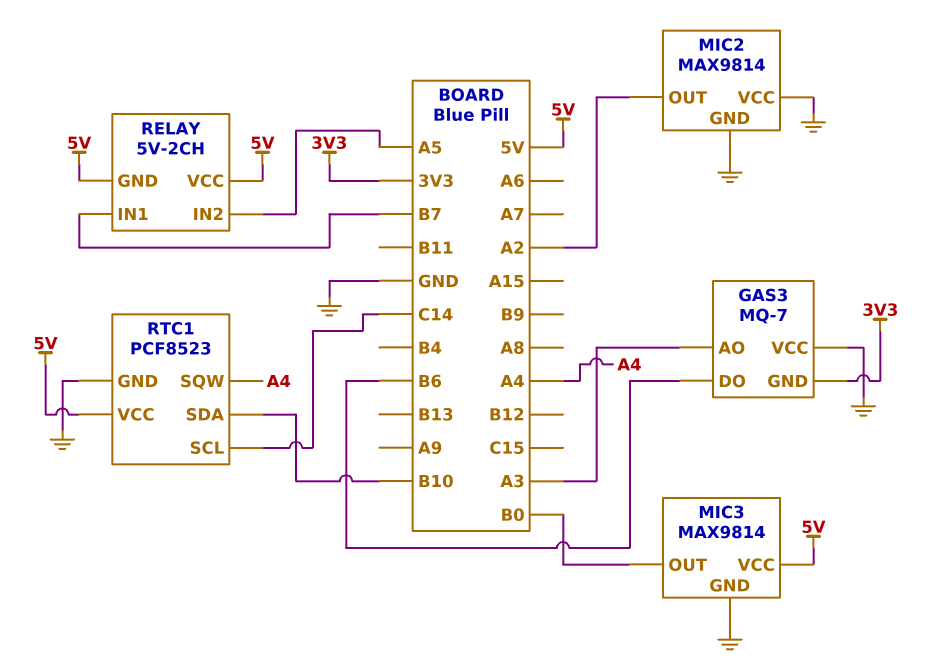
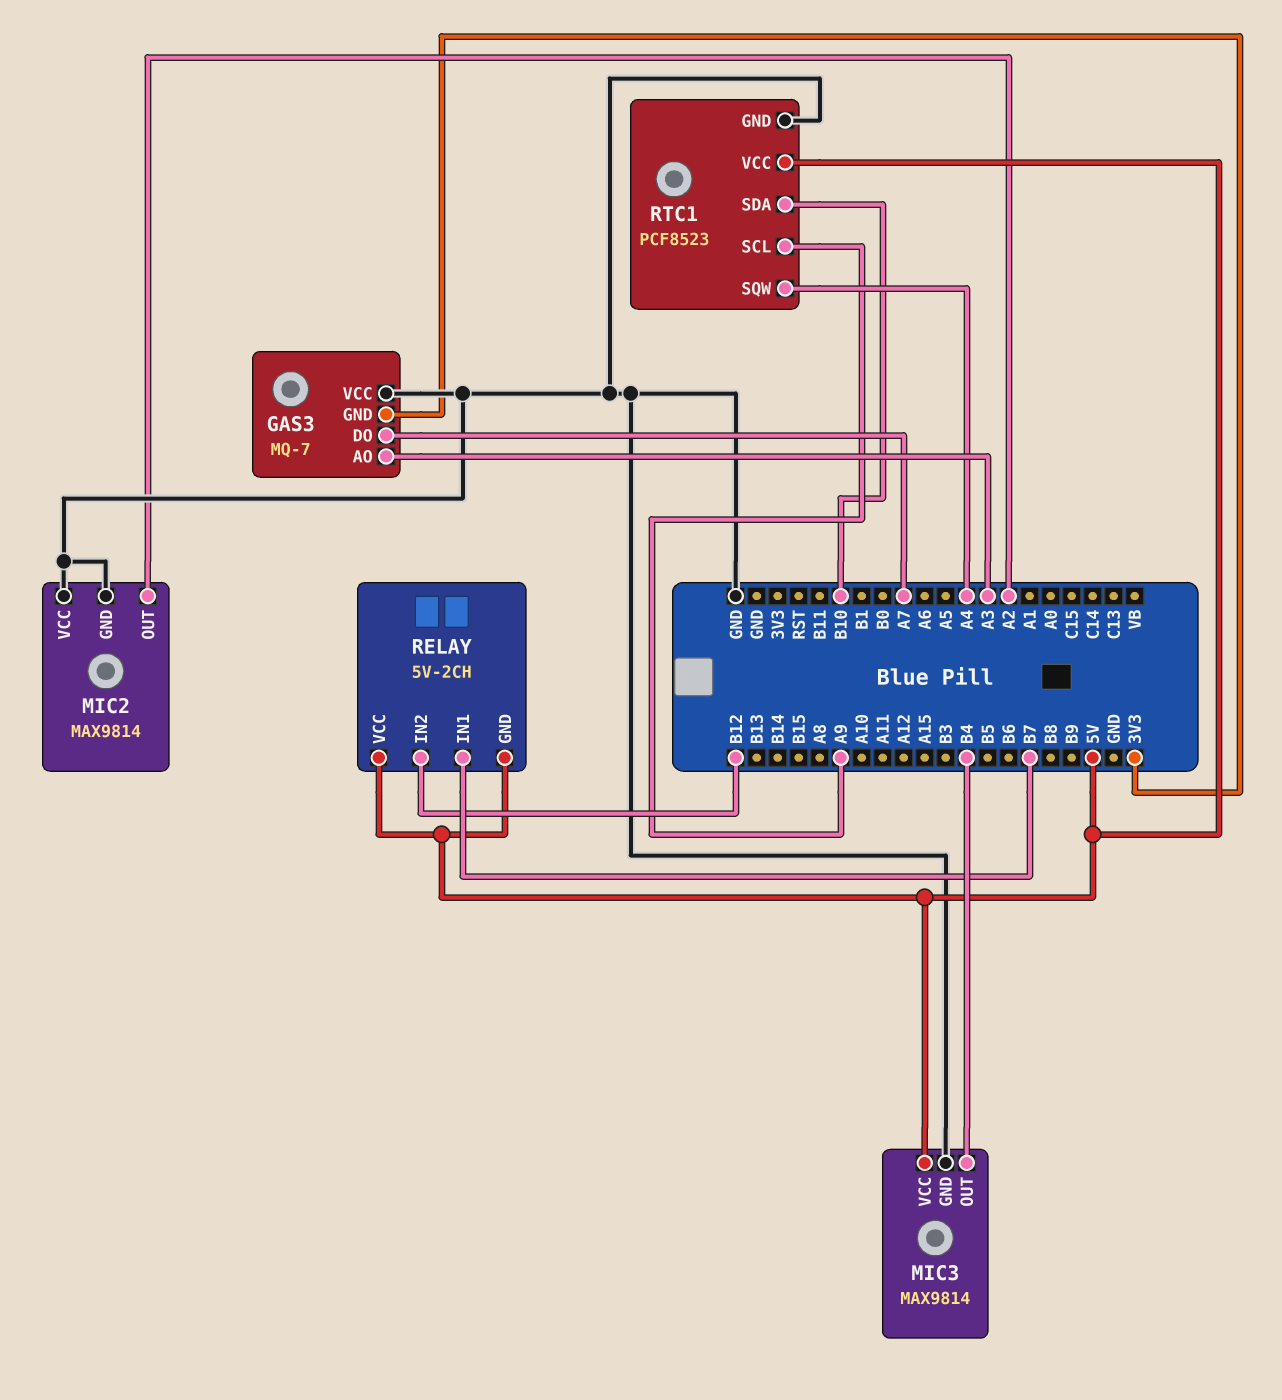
GAS3 pin DO: B6 -> A7
MIC3 pin OUT: B0 -> B4
RELAY pin IN2: A5 -> B12
RTC1 pin SCL: C14 -> A9

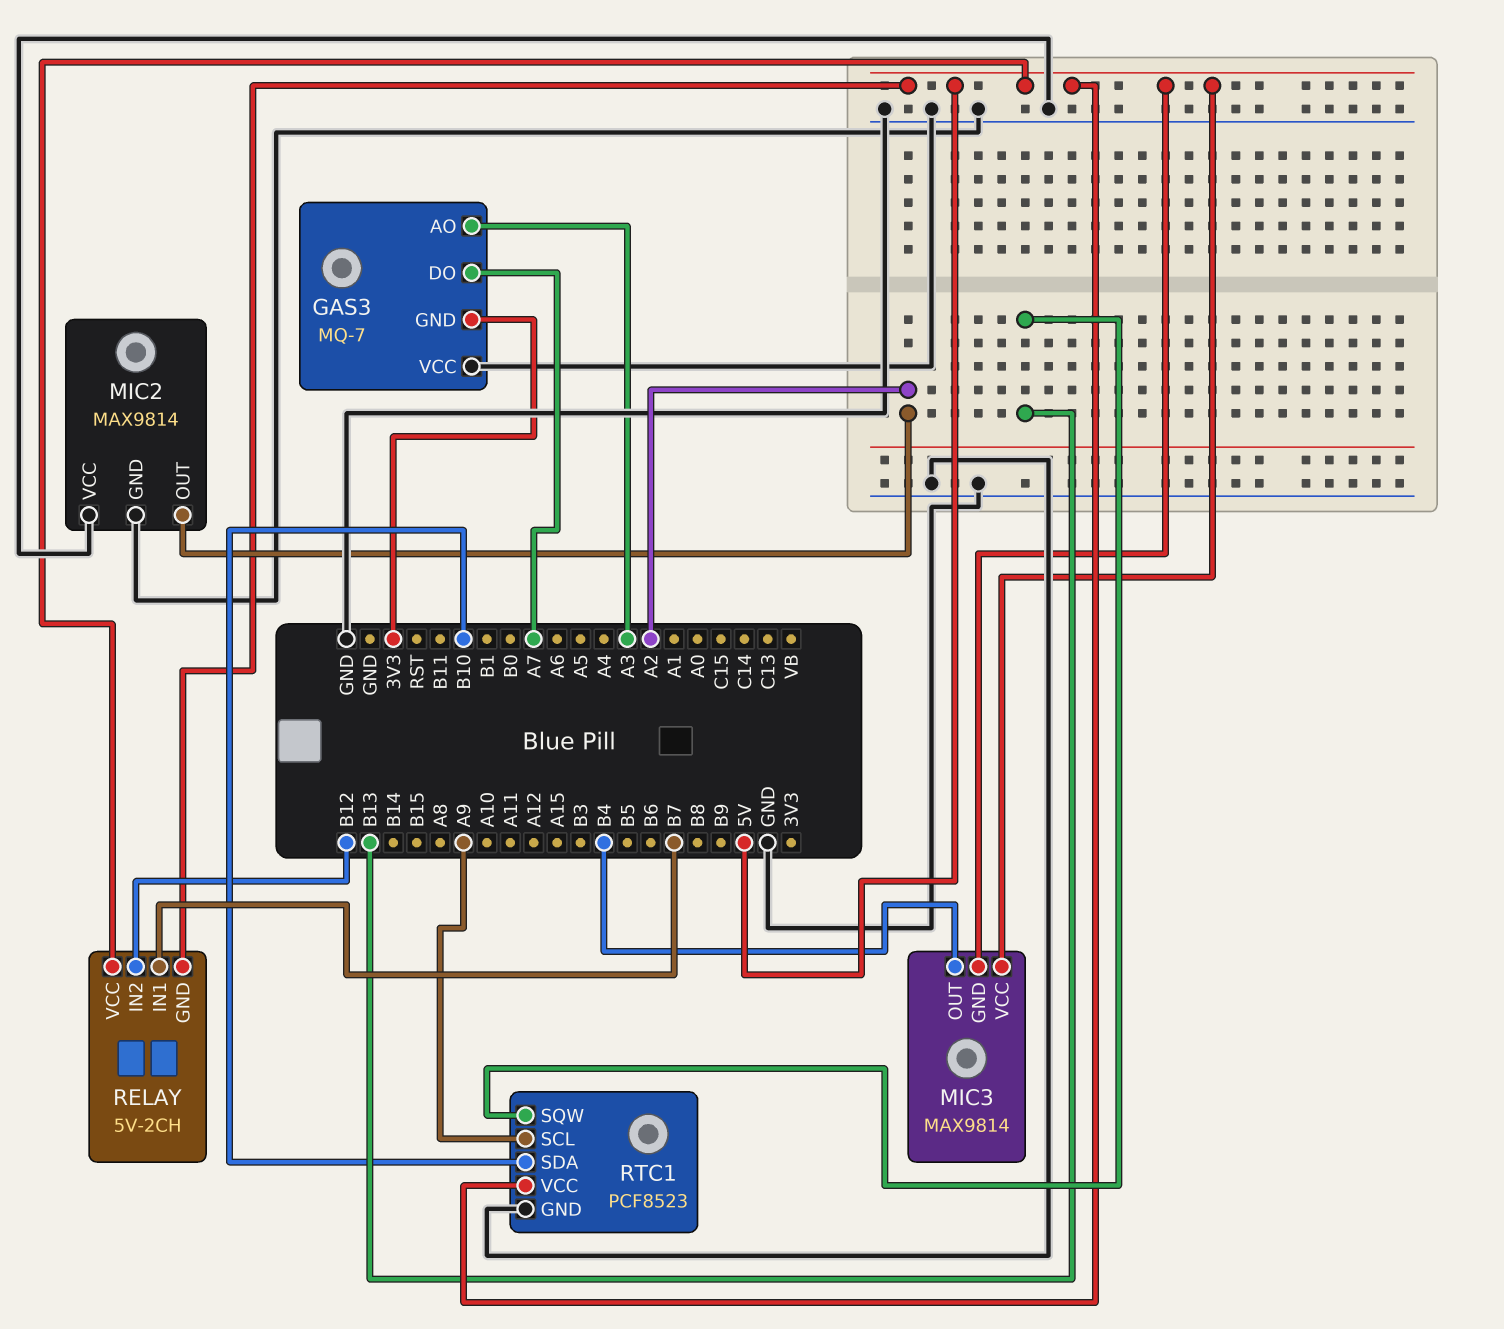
MIC3 pin GND: GND -> 5V
RTC1 pin SQW: A4 -> B13

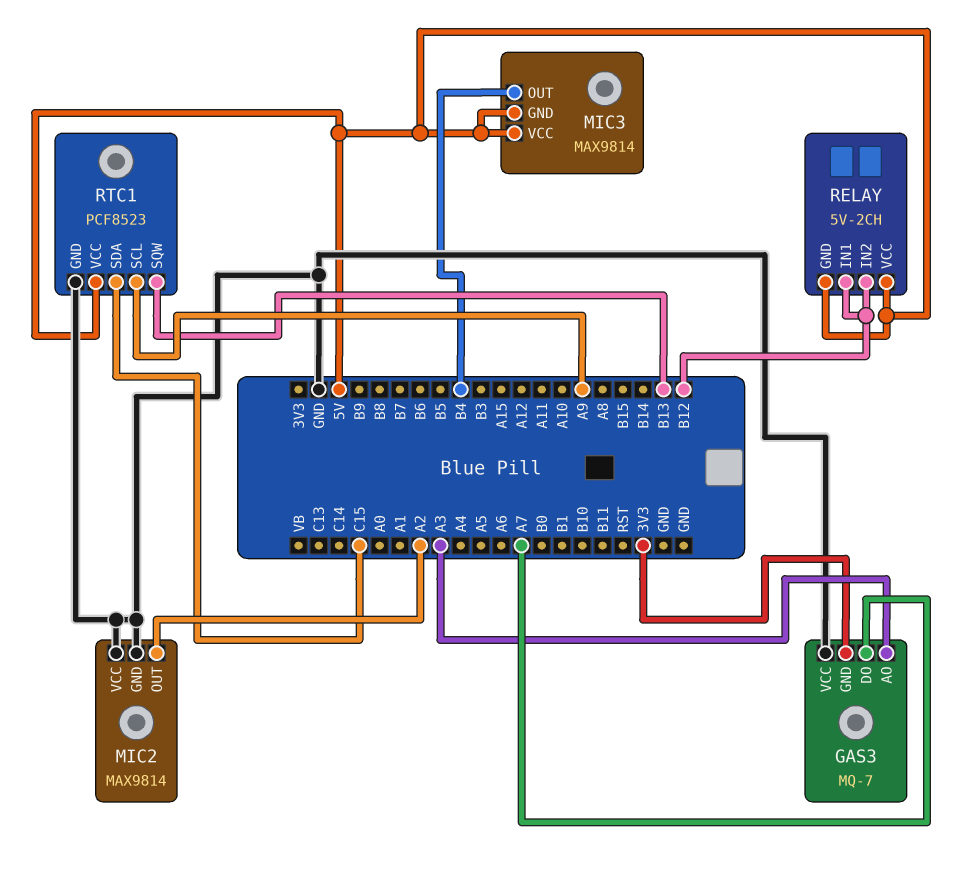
RELAY pin IN1: B7 -> B12
RTC1 pin SDA: B10 -> C15

